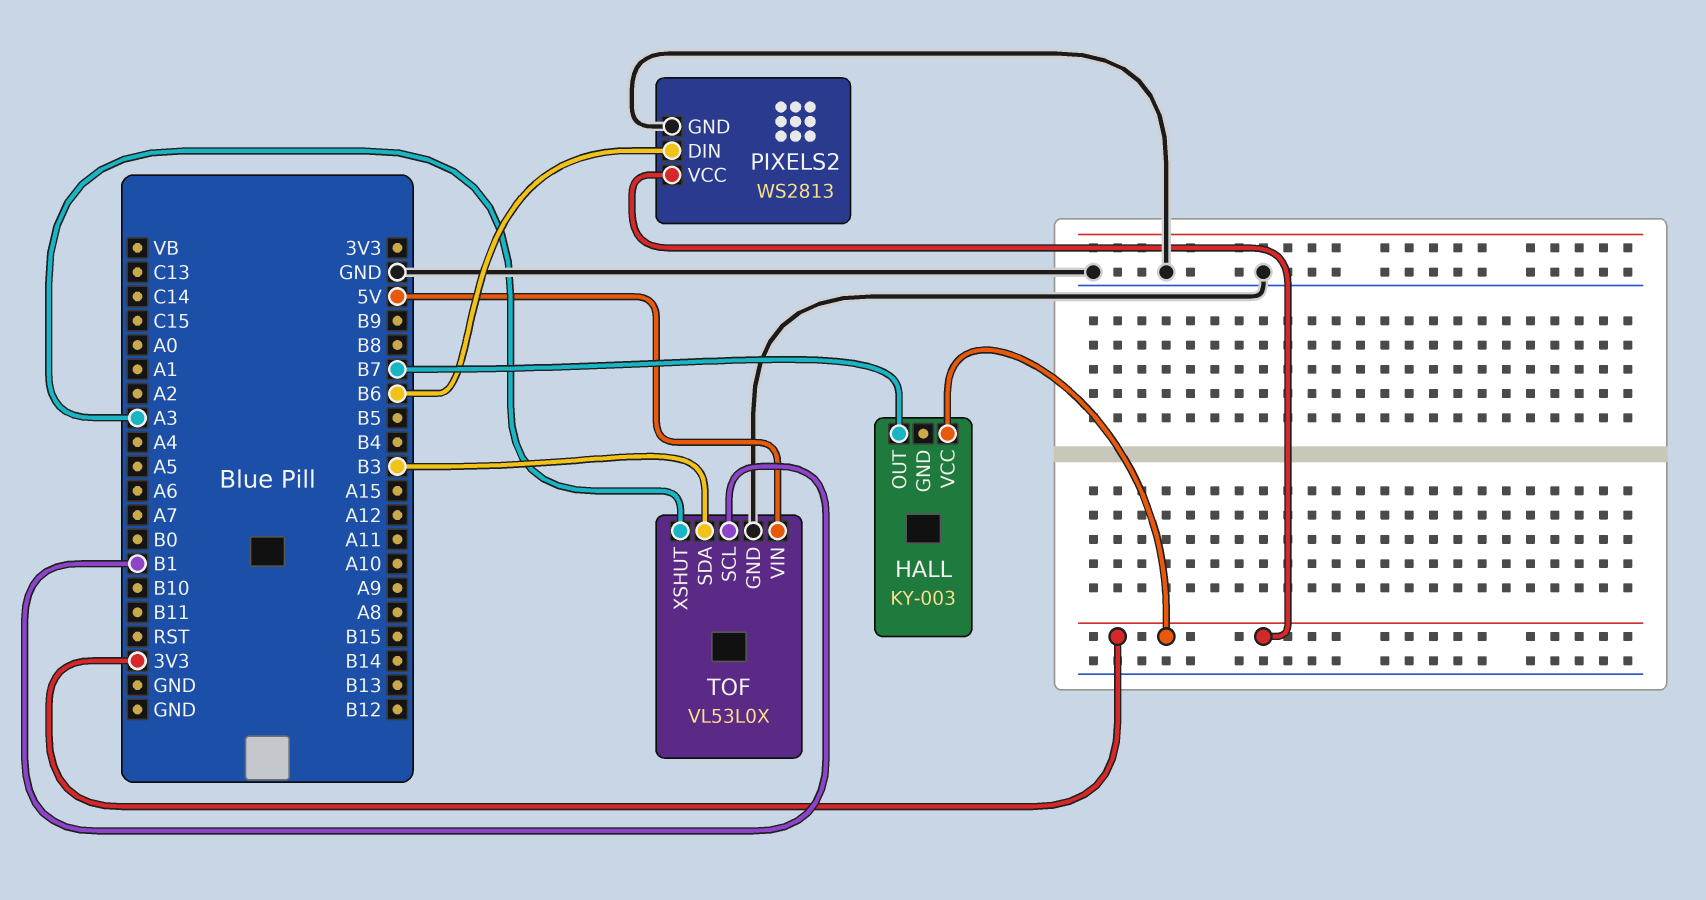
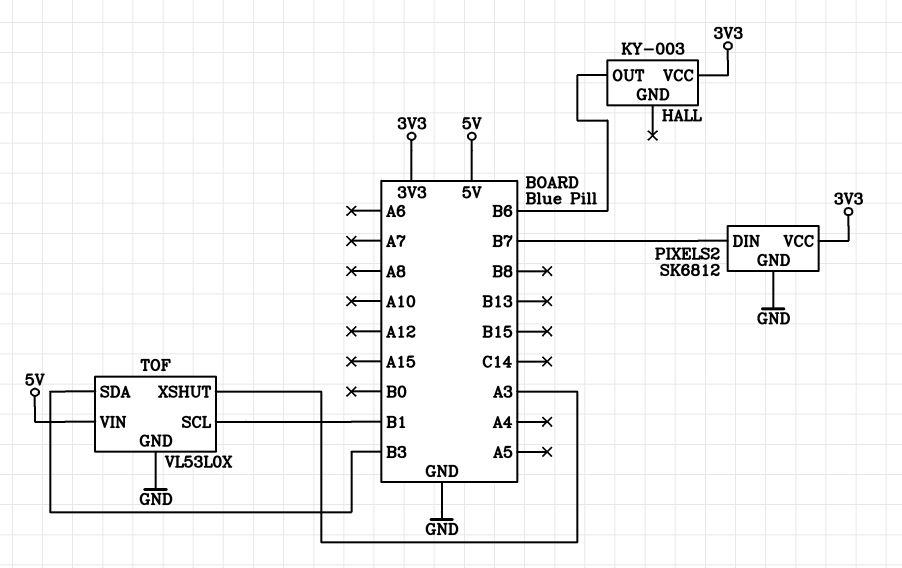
HALL pin OUT: B7 -> B6
PIXELS2: WS2813 -> SK6812
PIXELS2 pin DIN: B6 -> B7

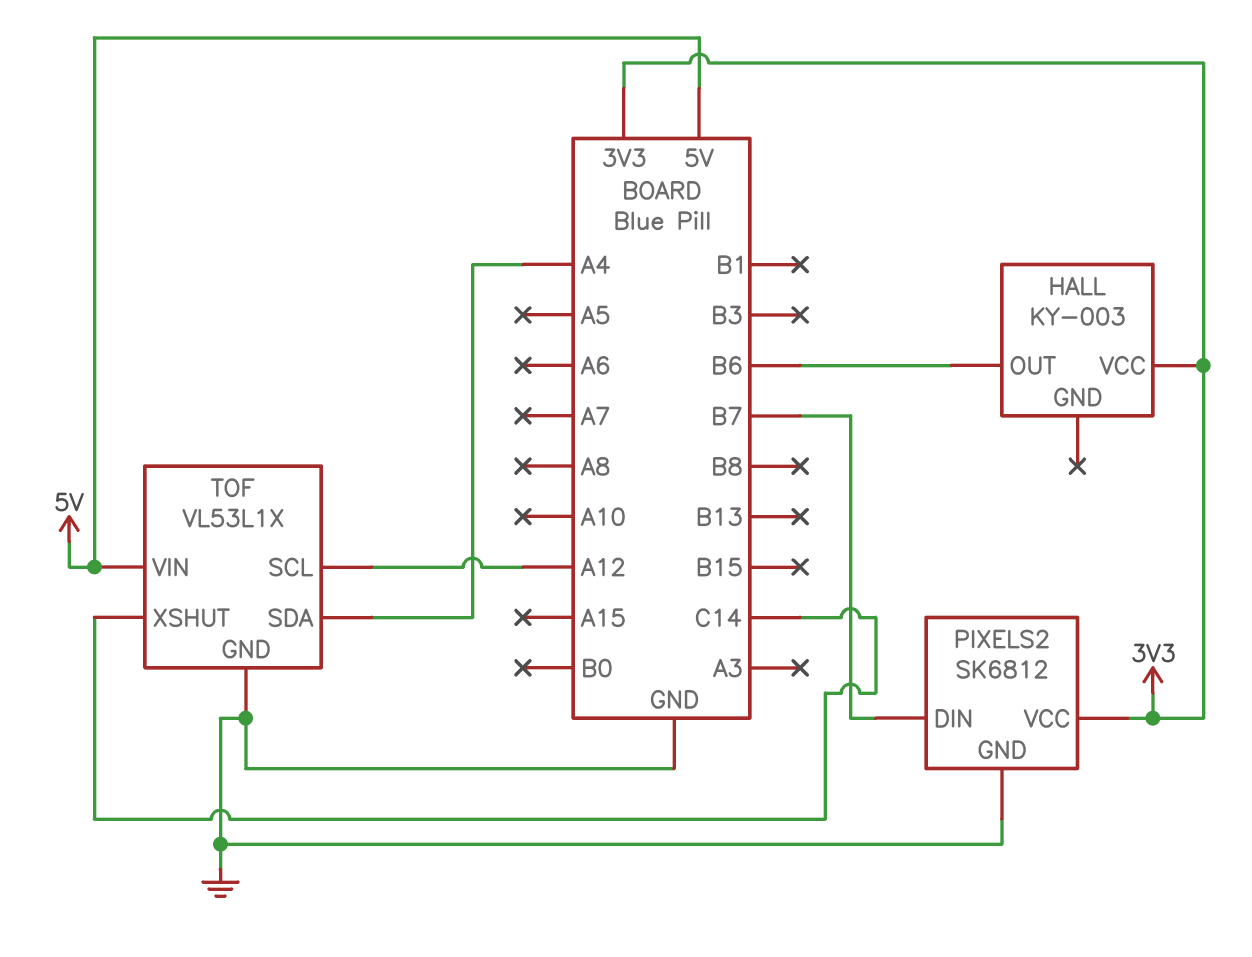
TOF: VL53L0X -> VL53L1X
TOF pin SCL: B1 -> A12
TOF pin SDA: B3 -> A4
TOF pin XSHUT: A3 -> C14

